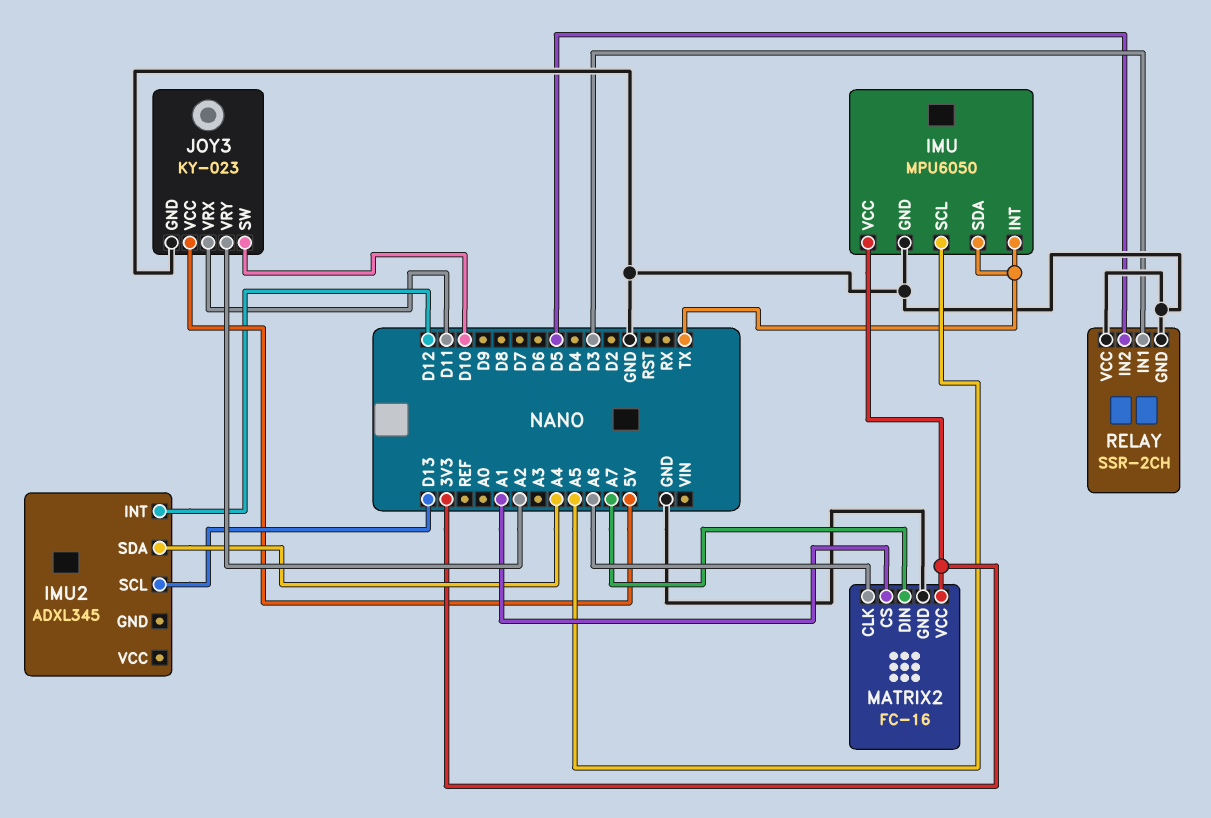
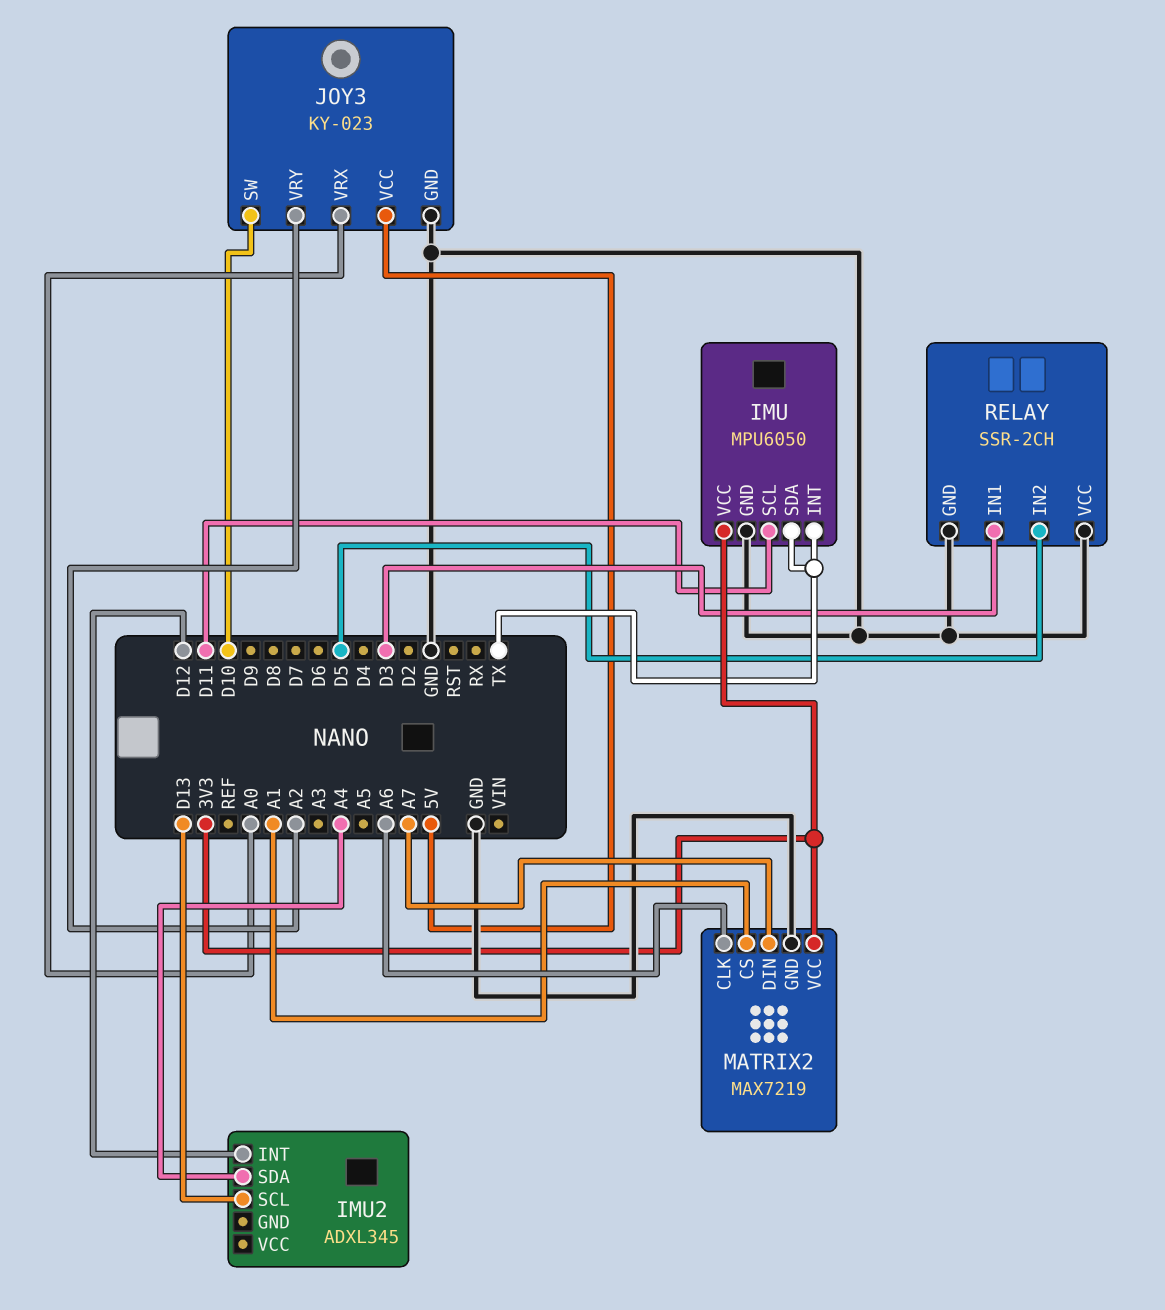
IMU pin SCL: A5 -> D11
JOY3 pin VRX: D11 -> A0
MATRIX2: FC-16 -> MAX7219

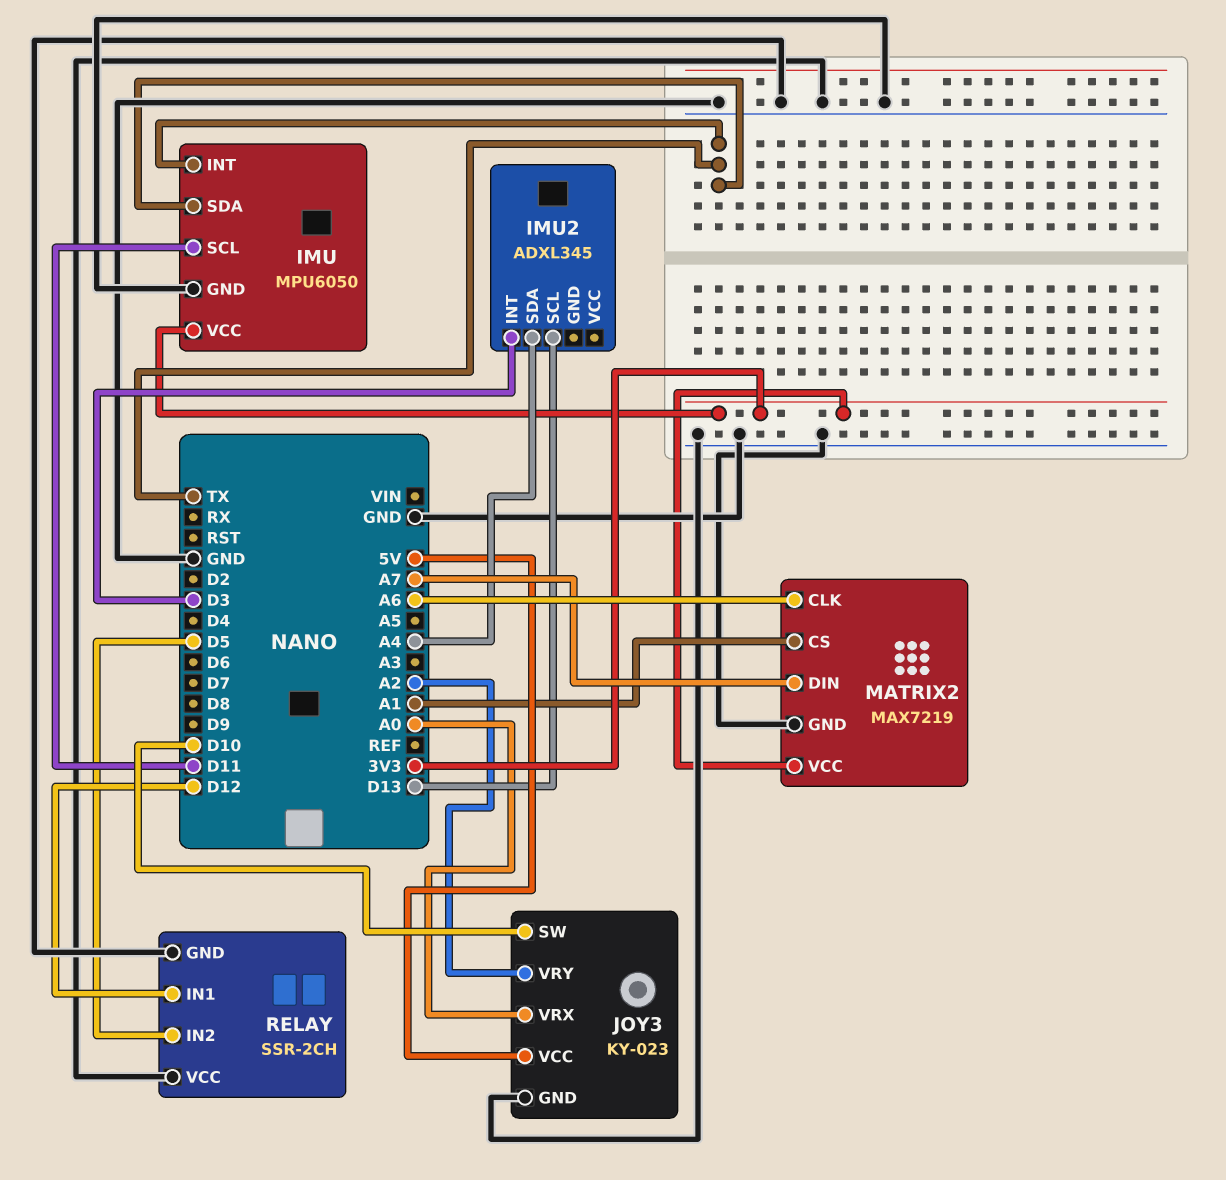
IMU2 pin INT: D12 -> D3
RELAY pin IN1: D3 -> D12

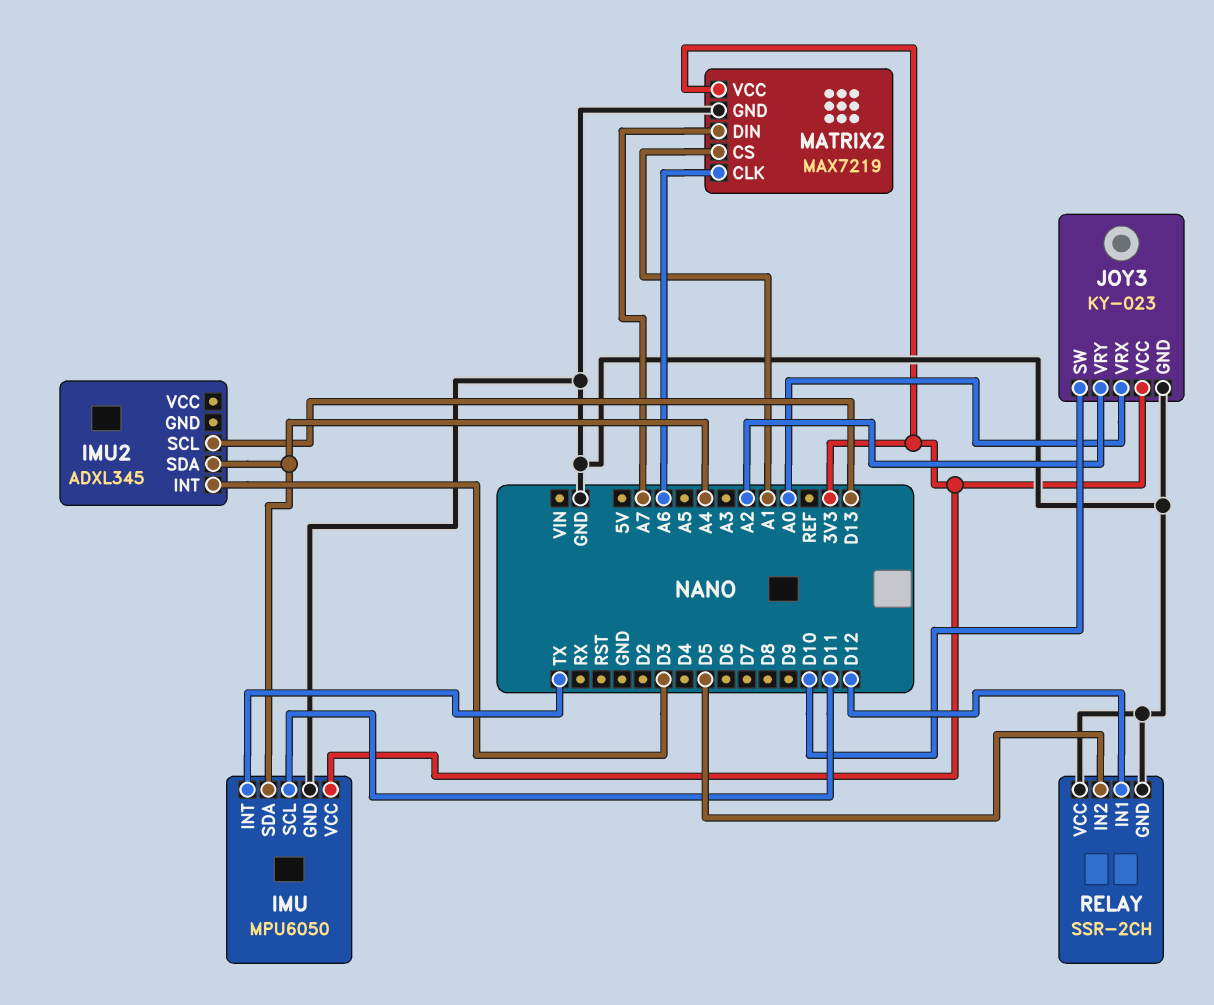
IMU pin SDA: TX -> A4
JOY3 pin VCC: 5V -> 3V3

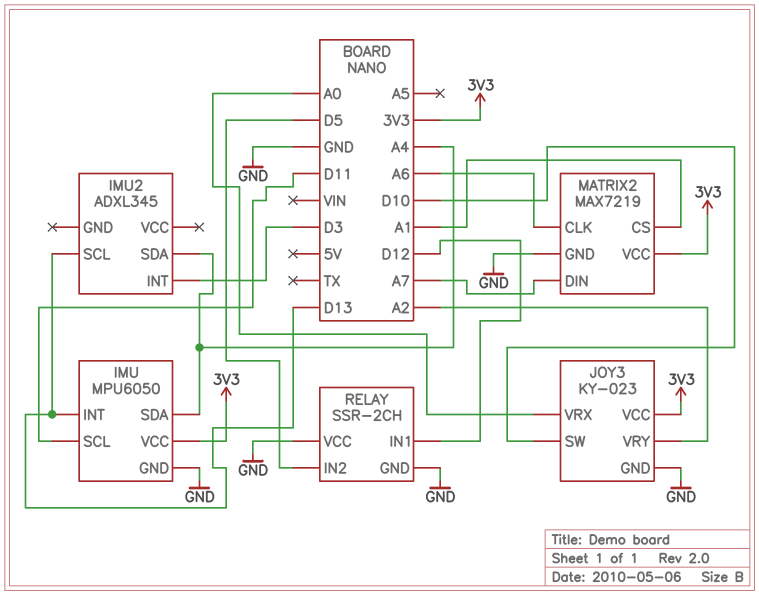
IMU pin INT: TX -> D13

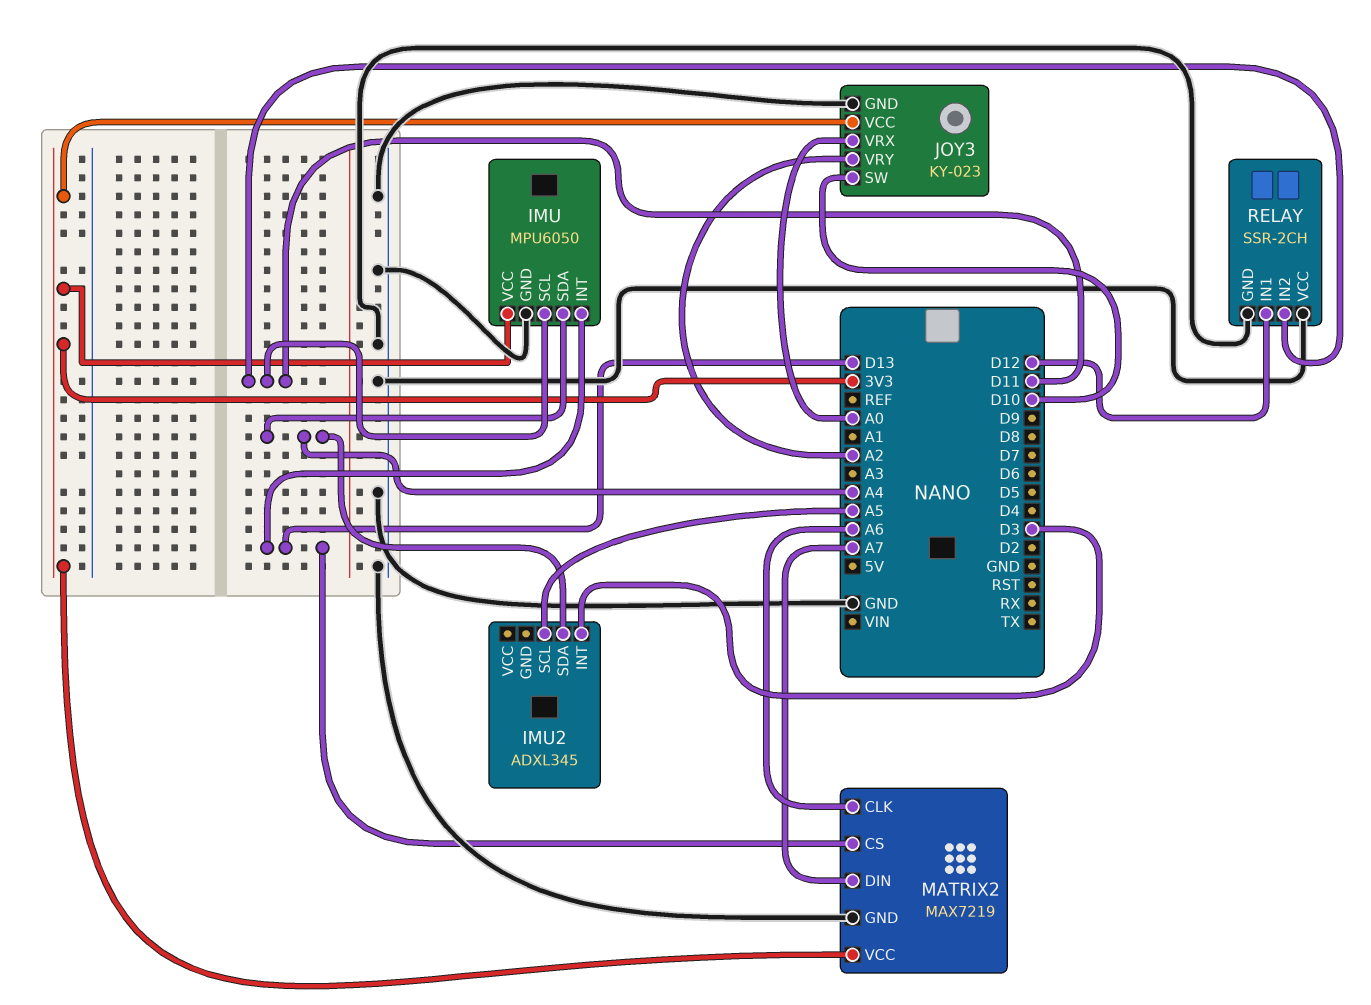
IMU2 pin SCL: D13 -> A5
MATRIX2 pin CS: A1 -> D13
RELAY pin IN2: D5 -> D11

